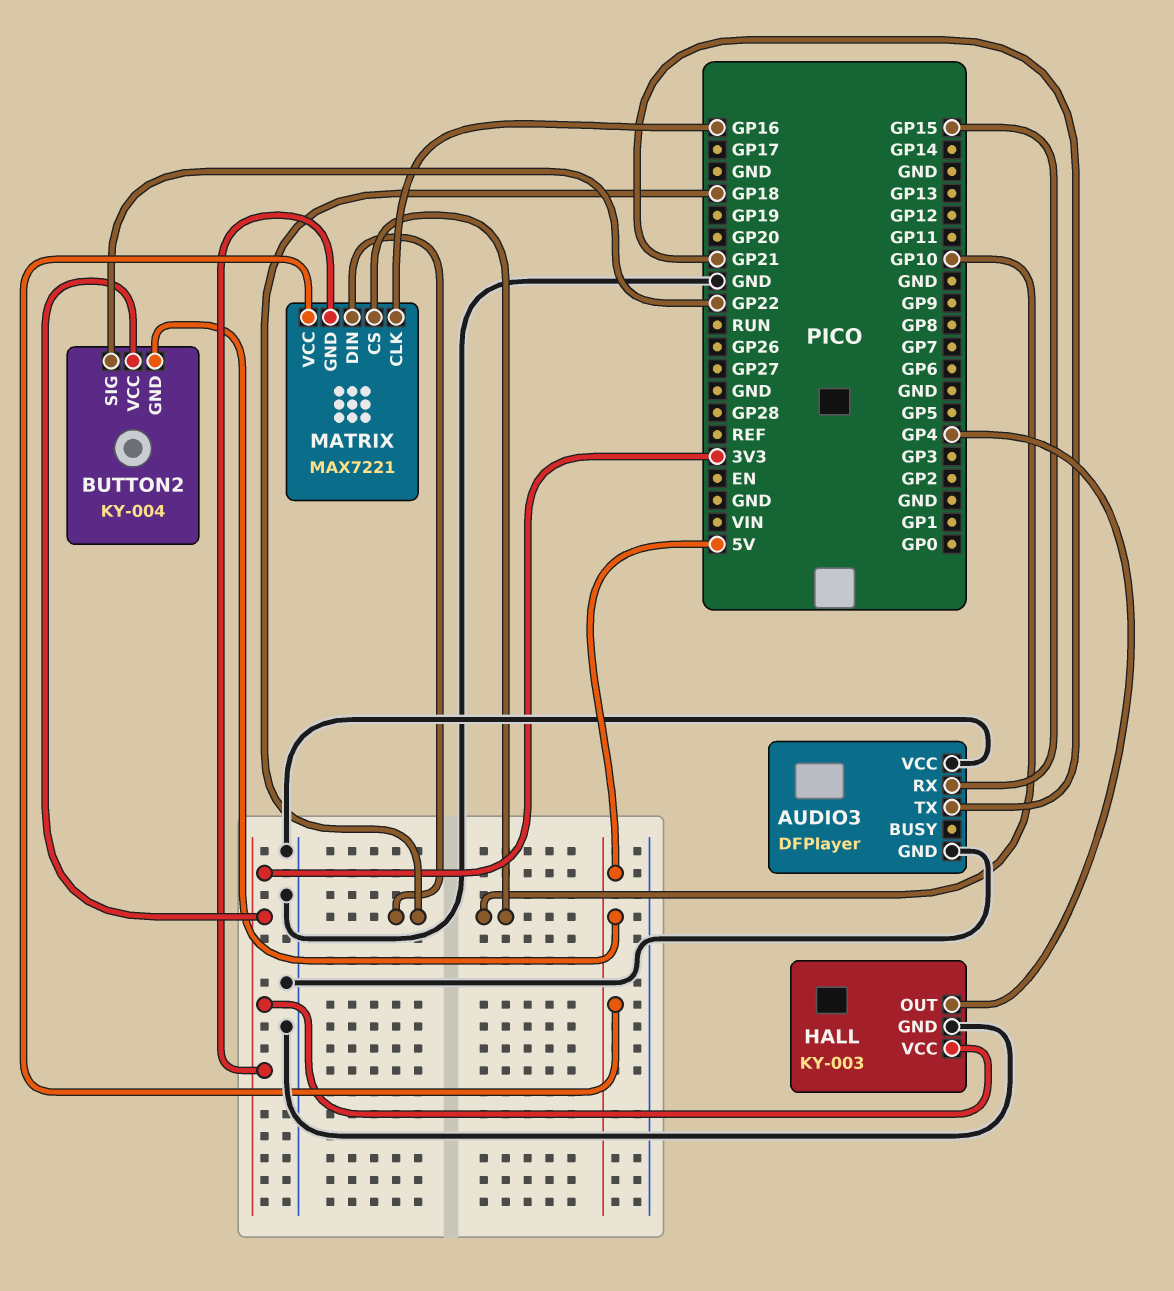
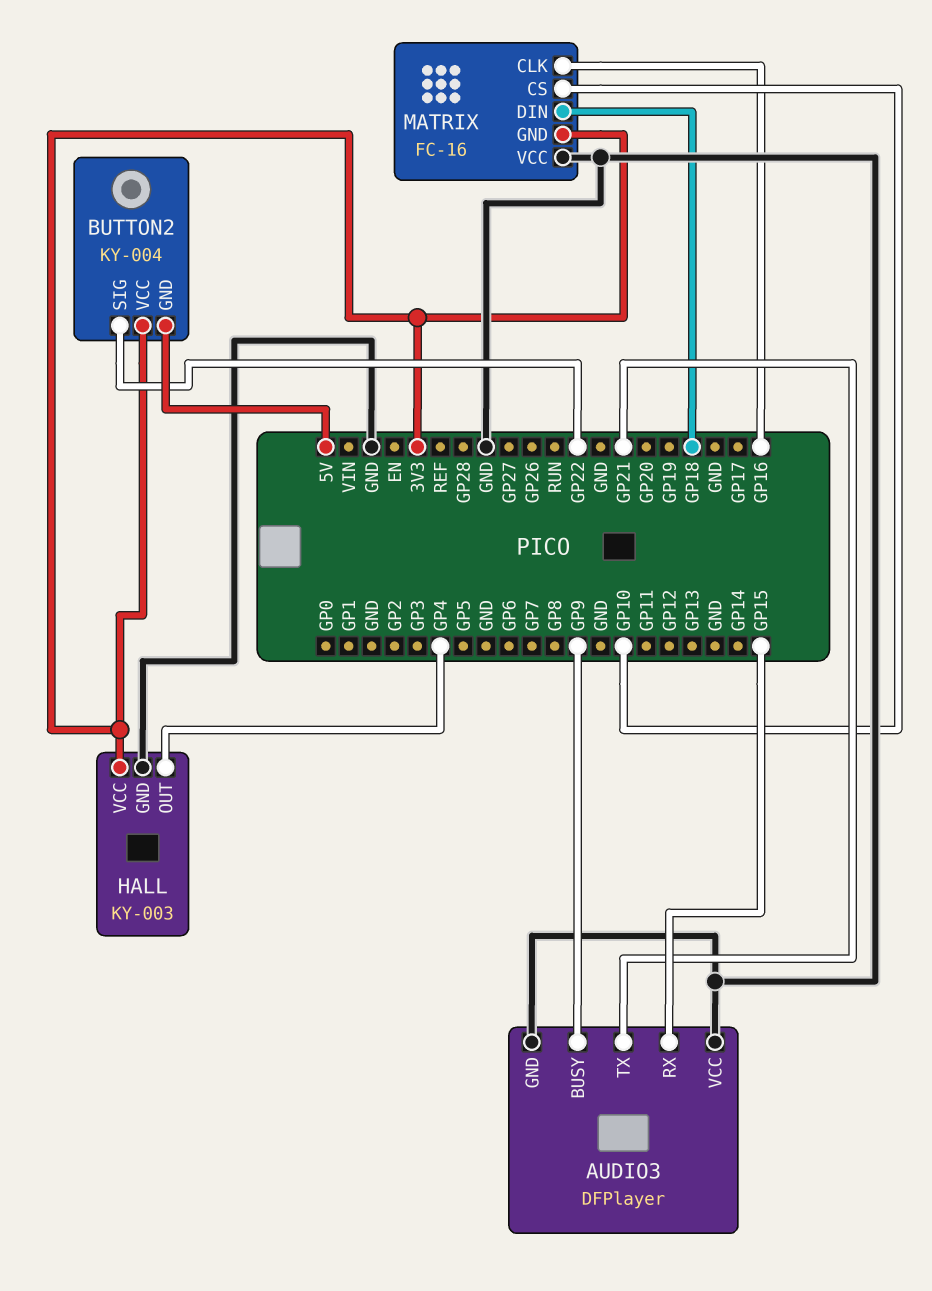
AUDIO3 pin BUSY: none -> GP9
MATRIX: MAX7221 -> FC-16
MATRIX pin VCC: 5V -> GND

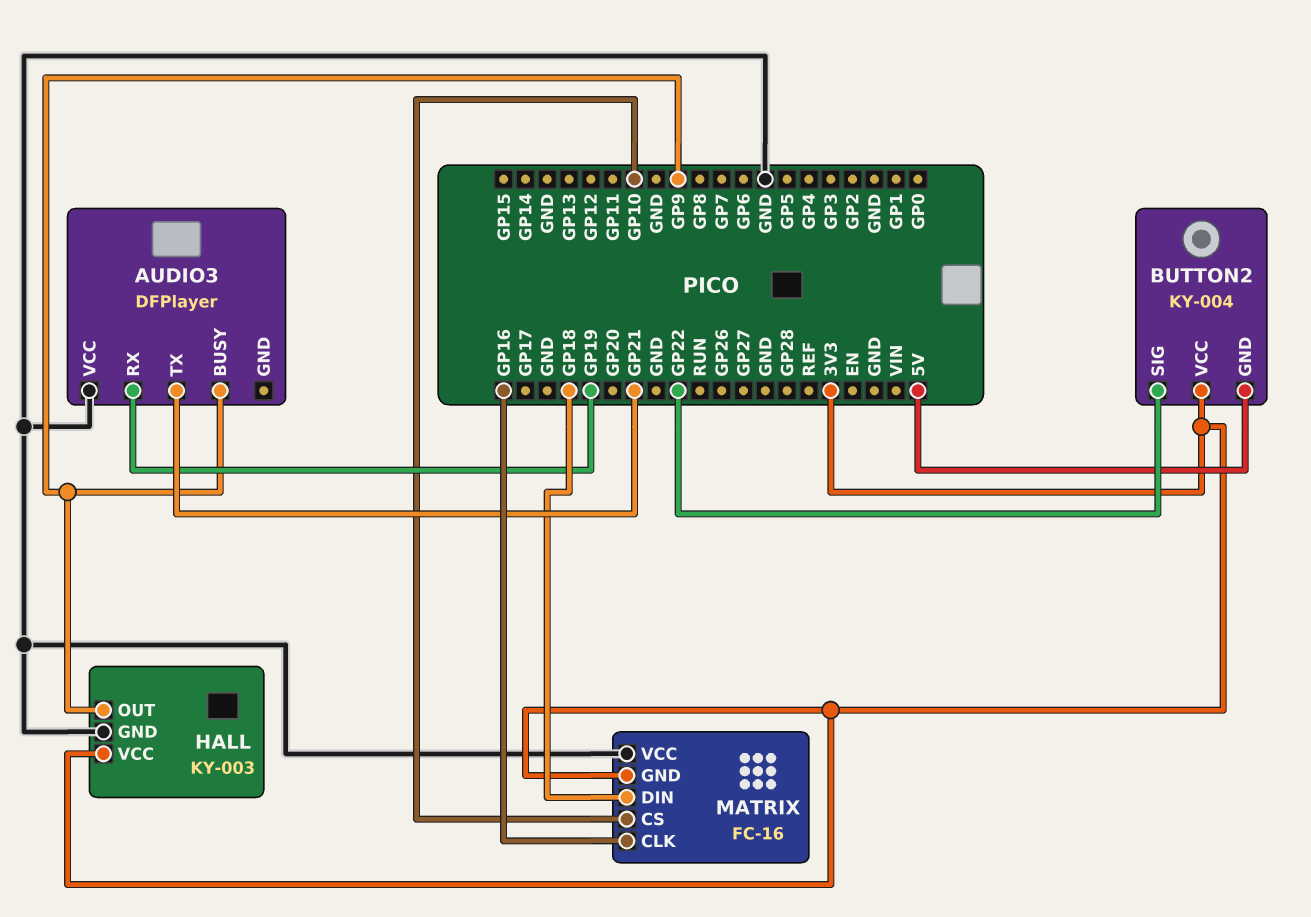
AUDIO3 pin GND: GND -> none
AUDIO3 pin RX: GP15 -> GP19
HALL pin OUT: GP4 -> GP9

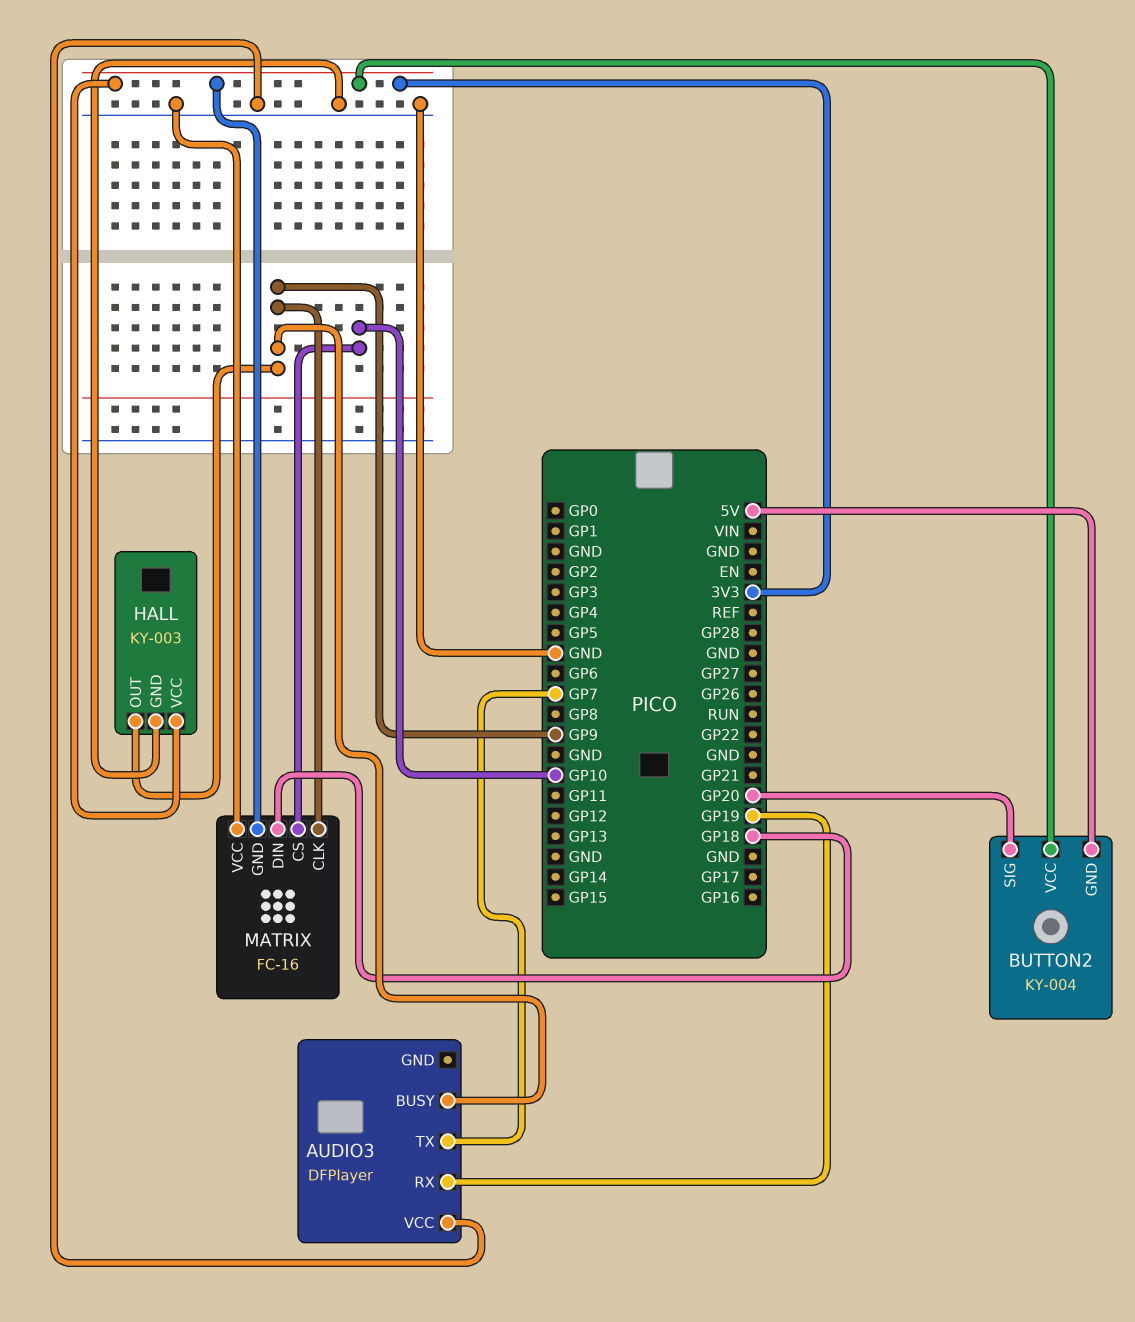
AUDIO3 pin TX: GP21 -> GP7
BUTTON2 pin SIG: GP22 -> GP20
MATRIX pin CLK: GP16 -> GP9

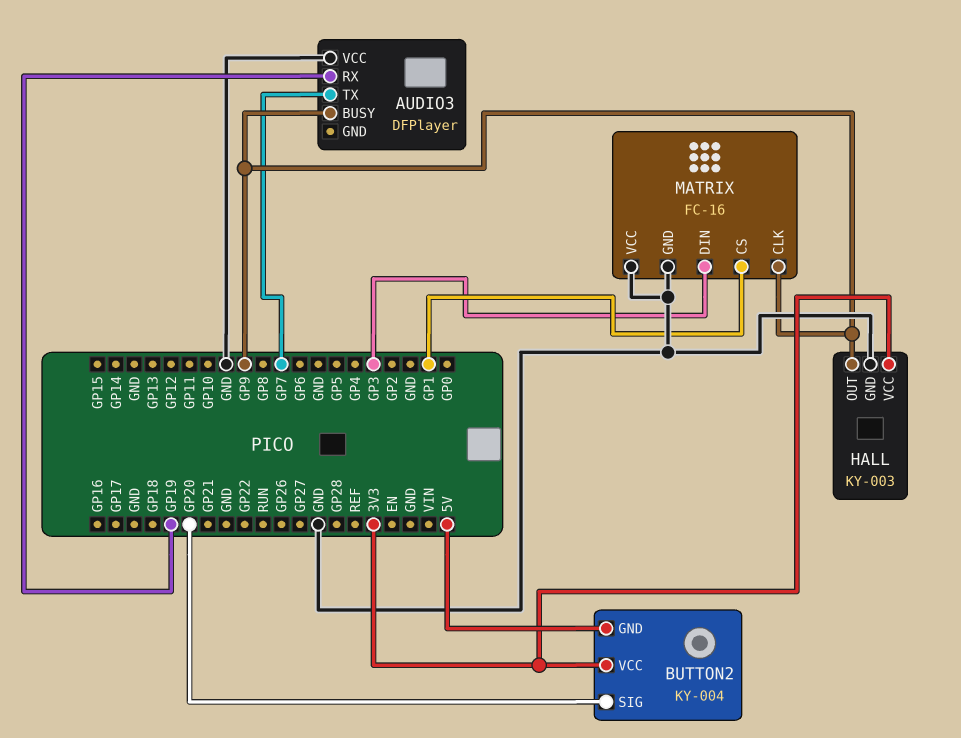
MATRIX pin CS: GP10 -> GP1
MATRIX pin DIN: GP18 -> GP3
MATRIX pin GND: 3V3 -> GND

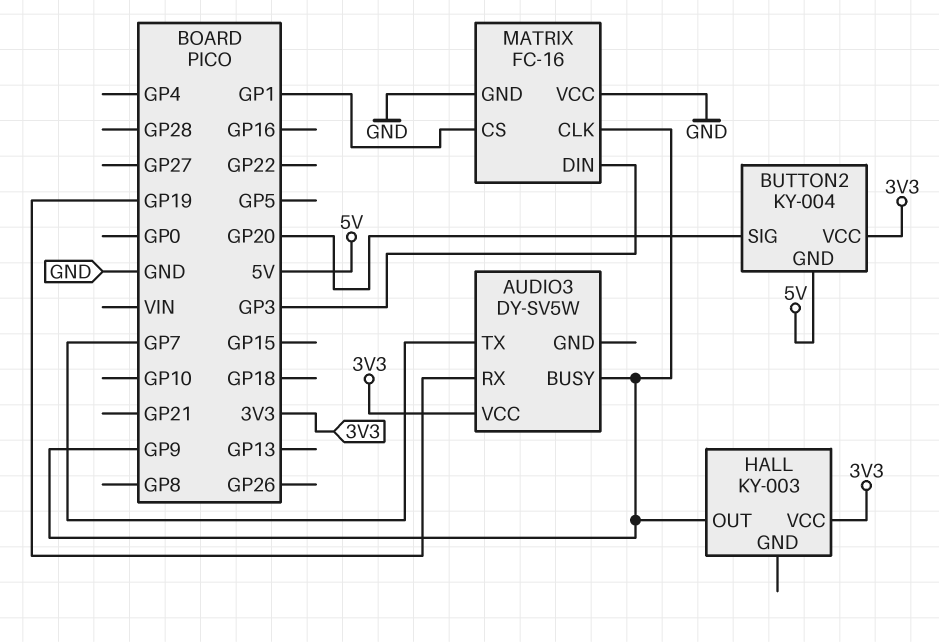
AUDIO3: DFPlayer -> DY-SV5W
AUDIO3 pin VCC: GND -> 3V3
HALL pin GND: GND -> none

